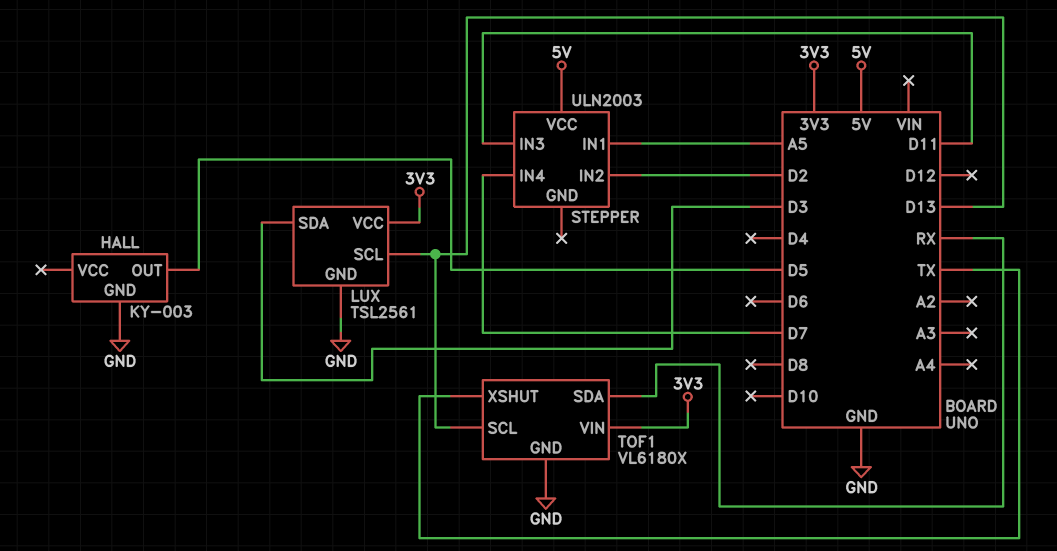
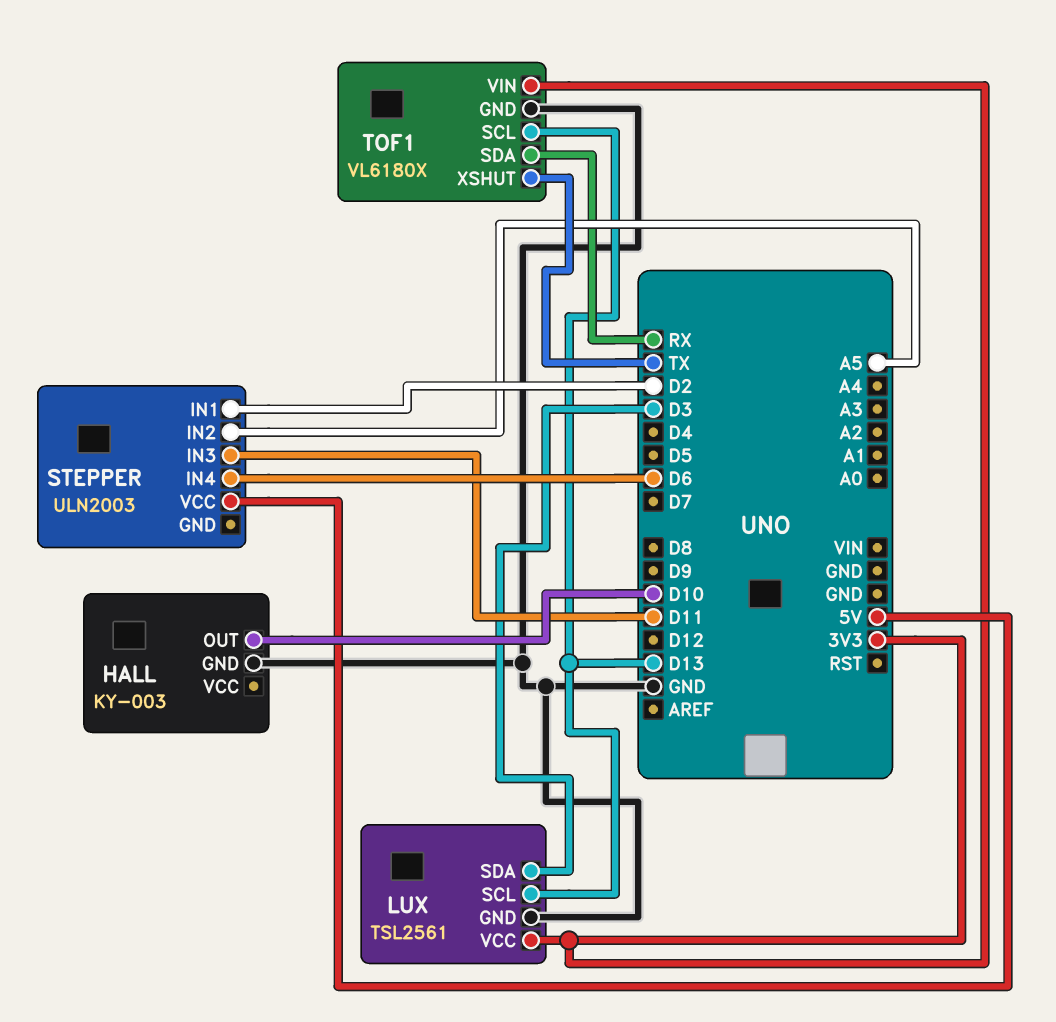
HALL pin OUT: D5 -> D10
STEPPER pin IN1: A5 -> D2
STEPPER pin IN2: D2 -> A5
STEPPER pin IN4: D7 -> D6

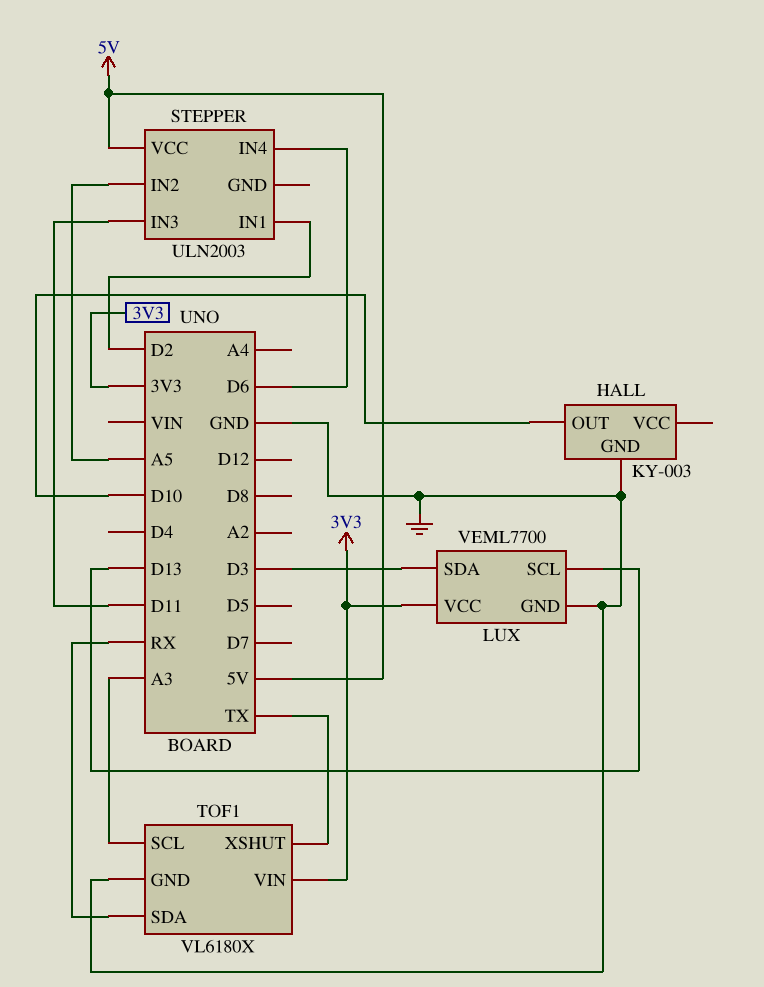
LUX: TSL2561 -> VEML7700
TOF1 pin SCL: D13 -> A3

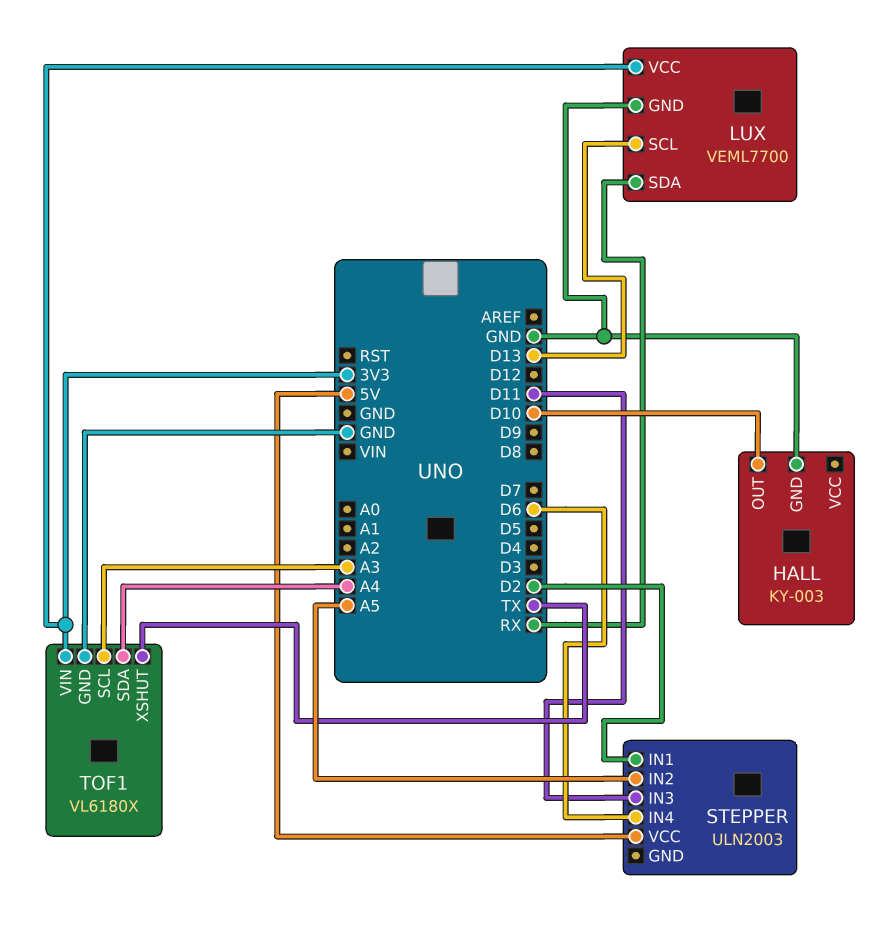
LUX pin SDA: D3 -> RX
TOF1 pin SDA: RX -> A4

